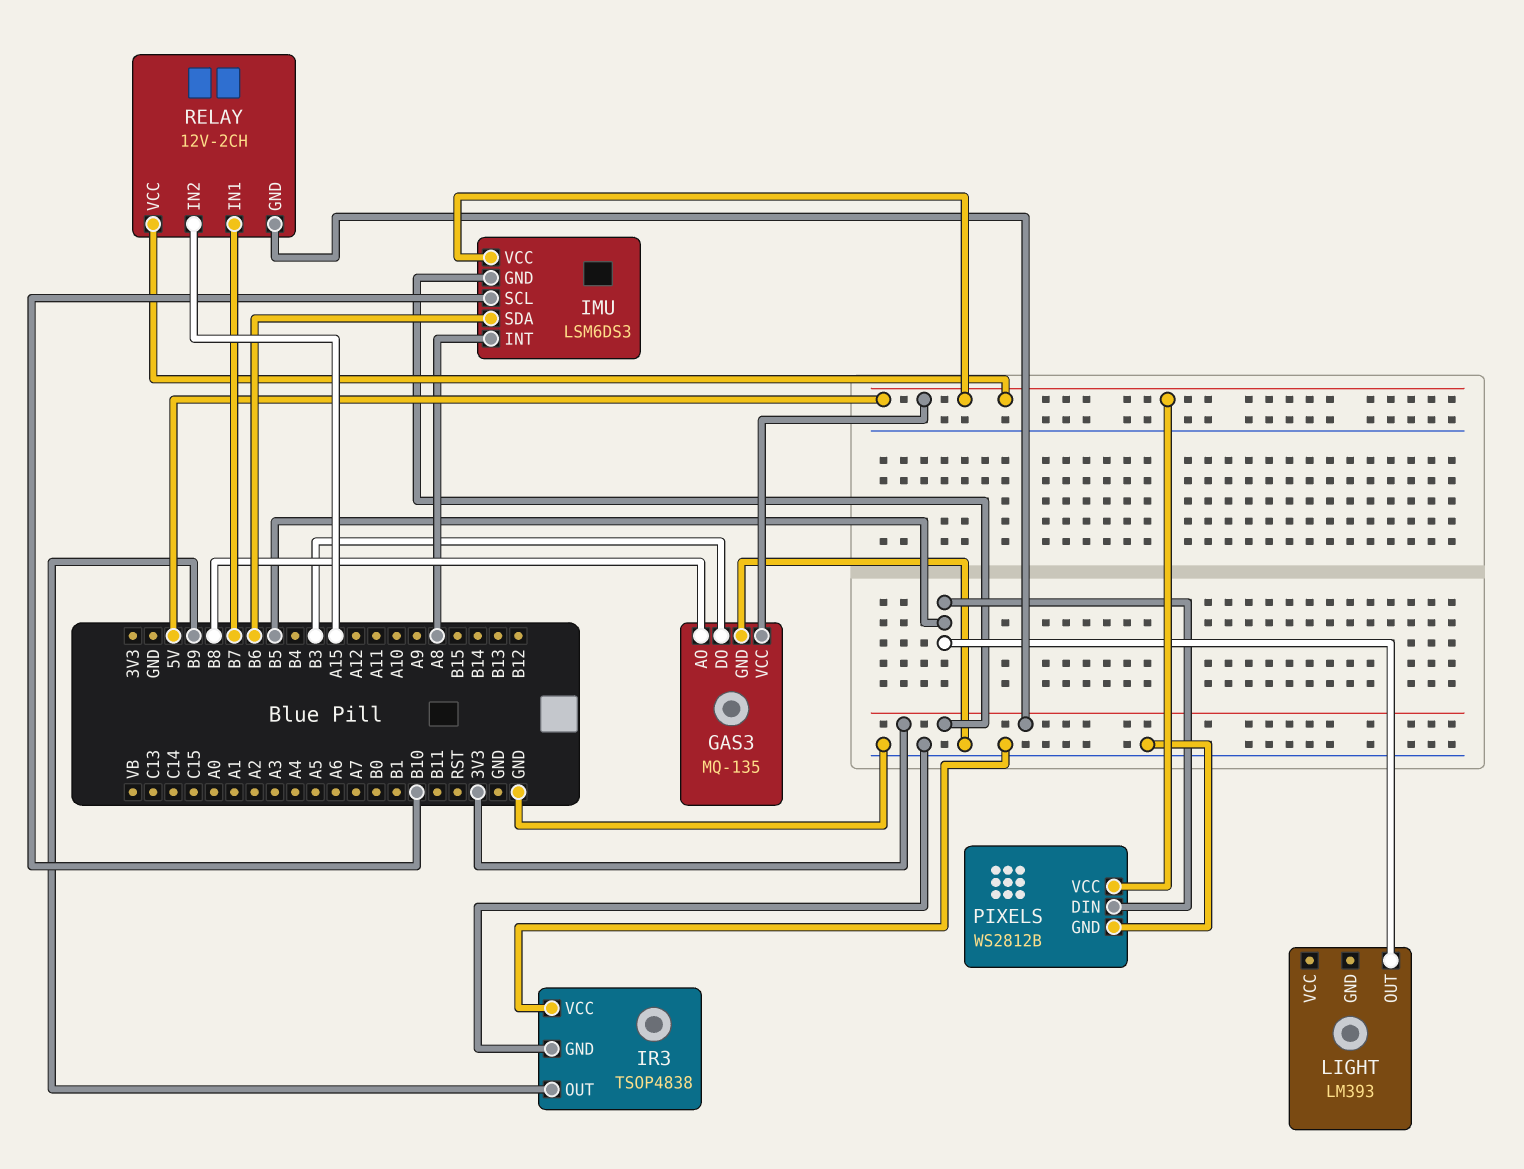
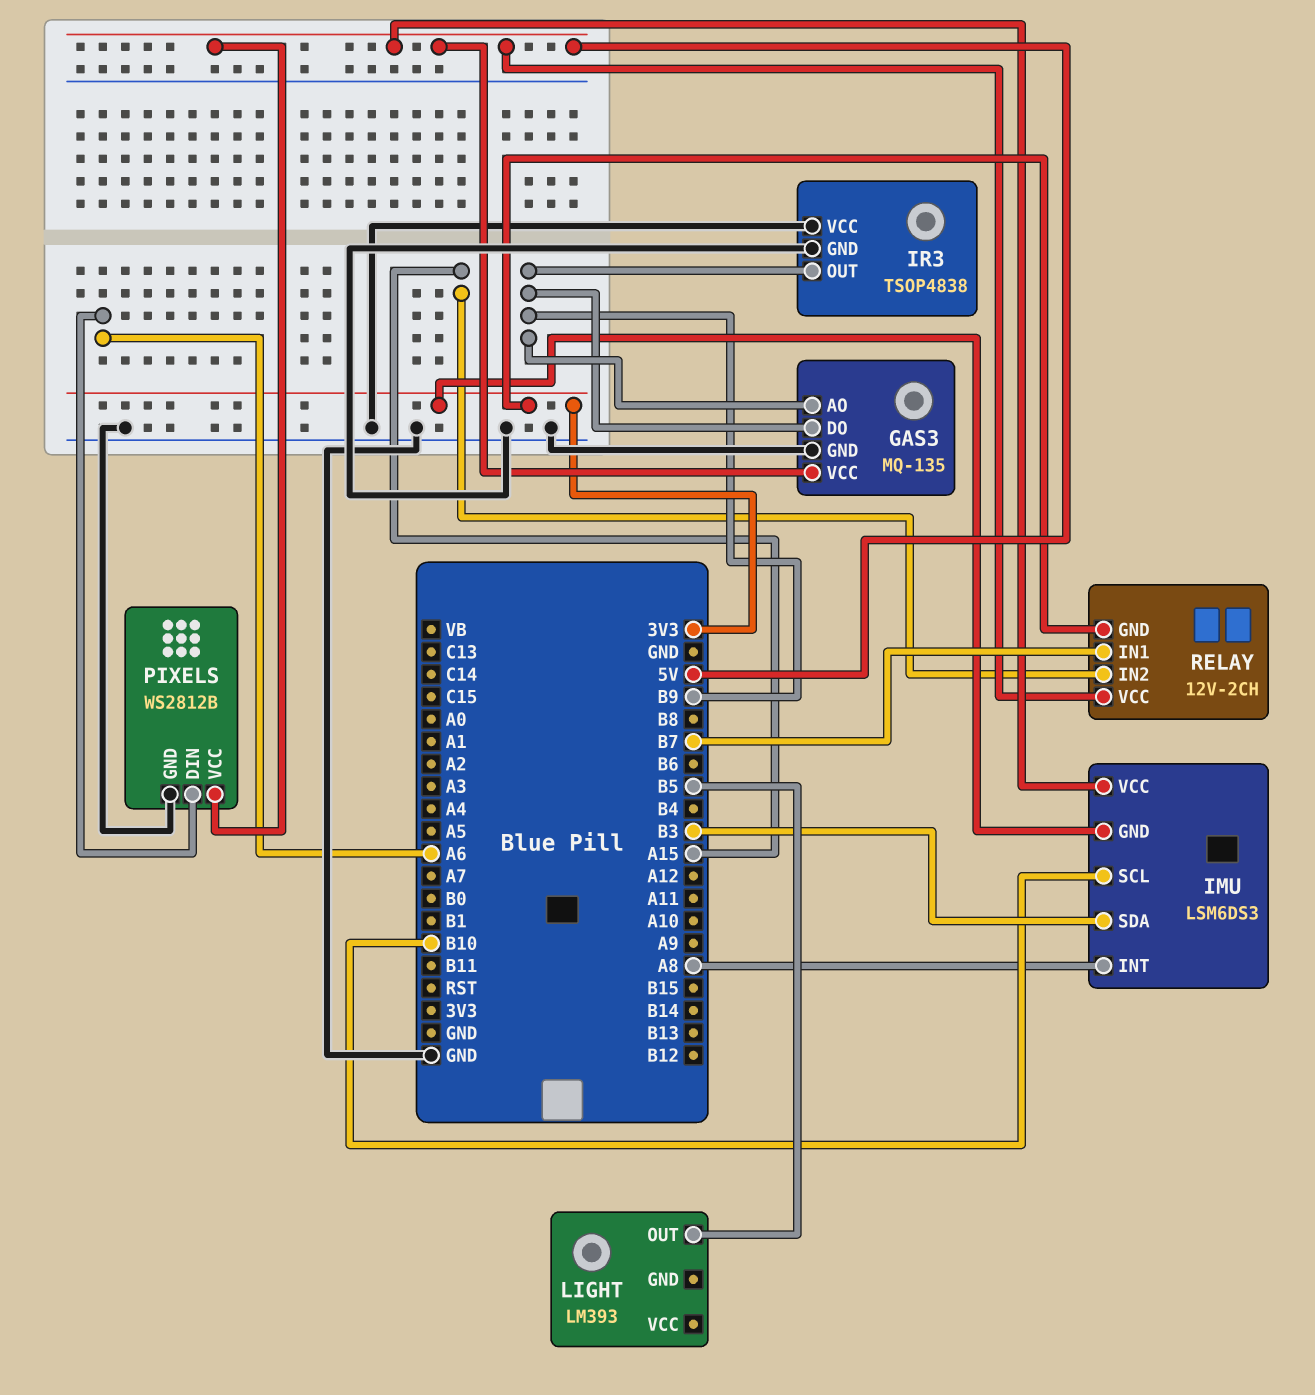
GAS3 pin AO: B8 -> B9
GAS3 pin DO: B3 -> B9
IMU pin SDA: B6 -> B3
PIXELS pin DIN: B5 -> A6

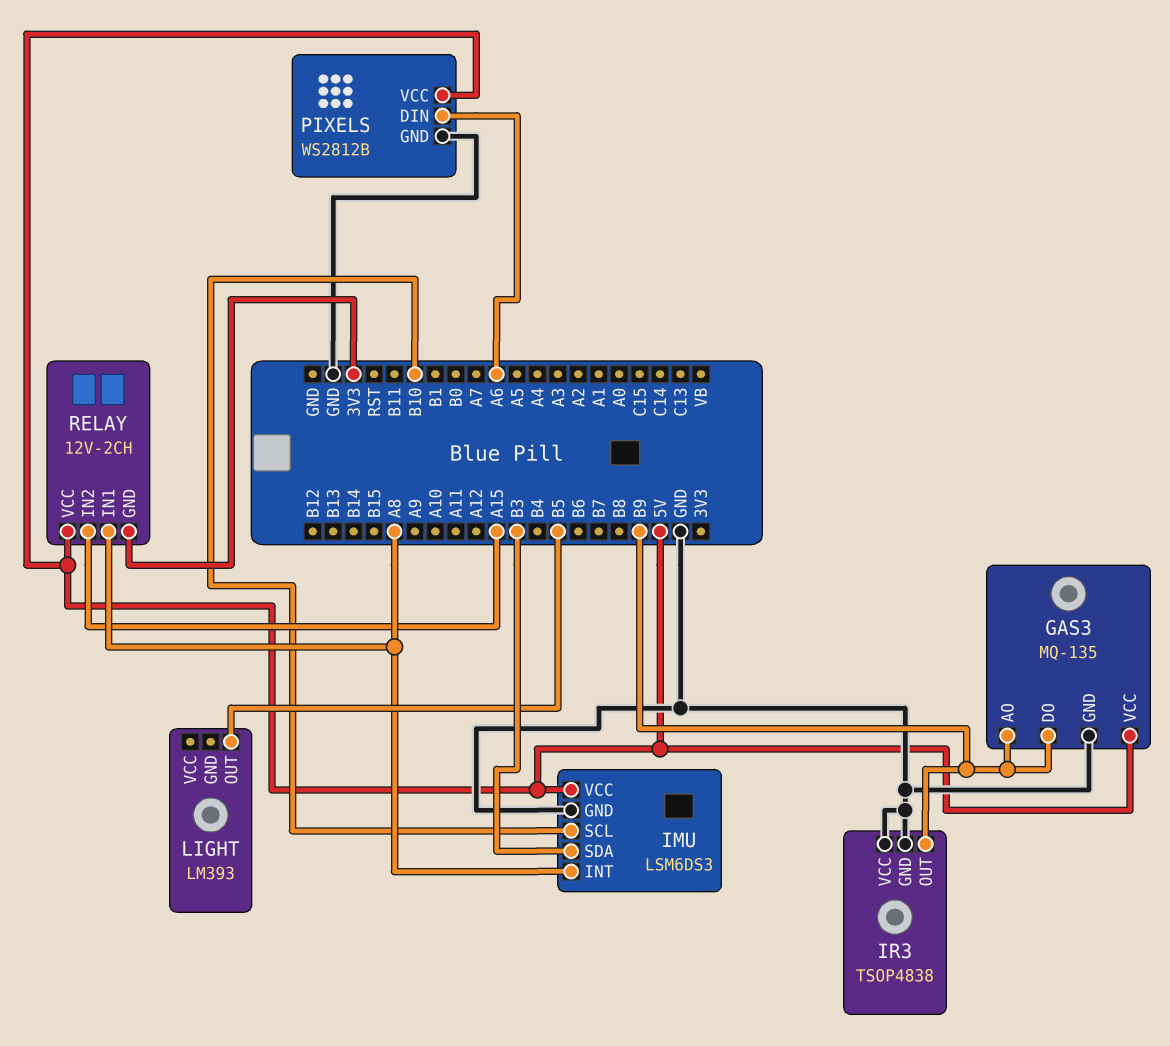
IMU pin GND: 3V3 -> GND
RELAY pin IN1: B7 -> A8

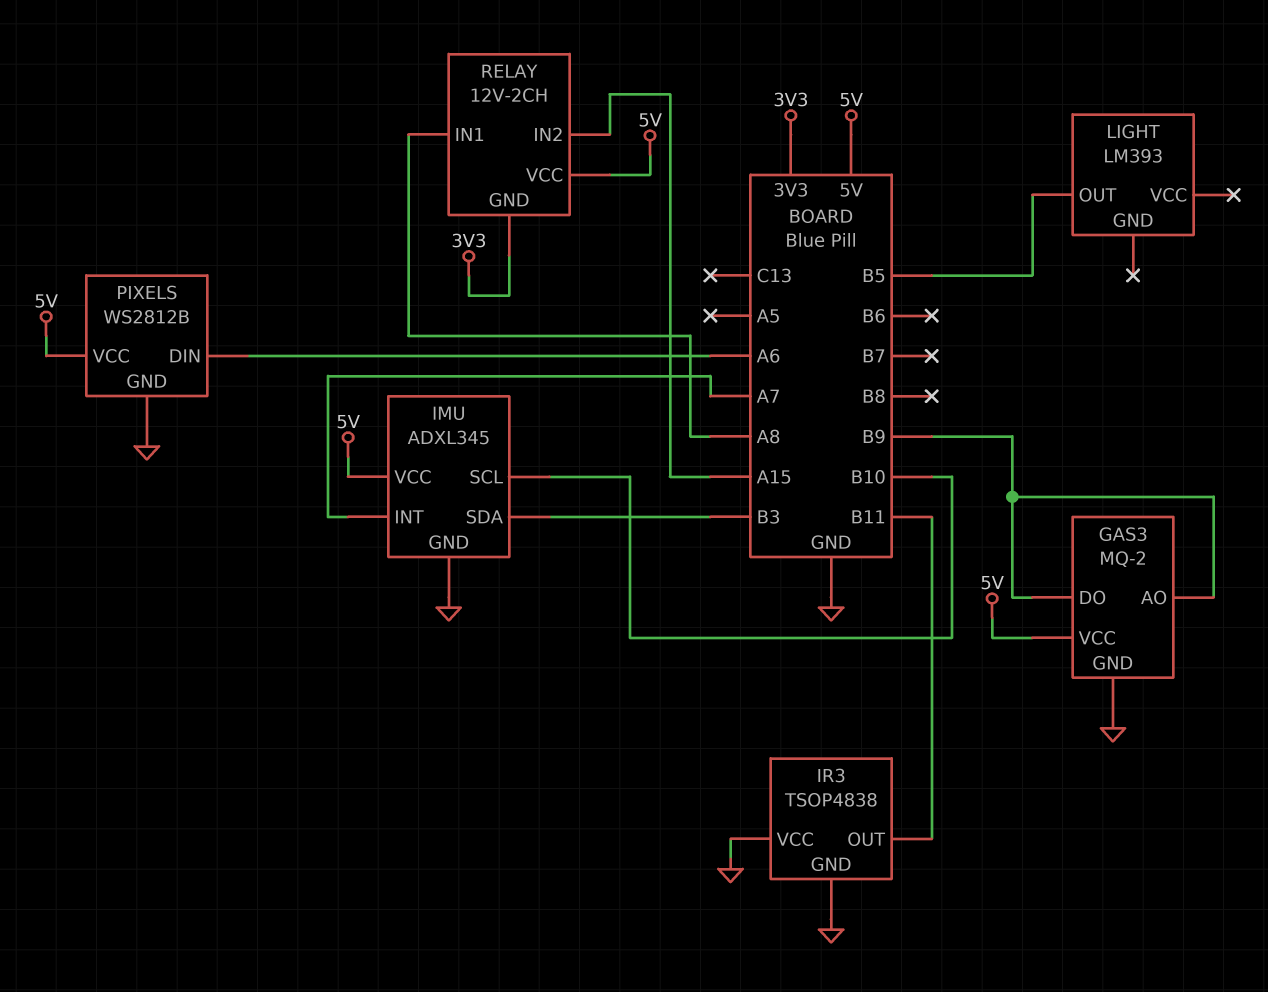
GAS3: MQ-135 -> MQ-2
IMU: LSM6DS3 -> ADXL345
IMU pin INT: A8 -> A7
IR3 pin OUT: B9 -> B11

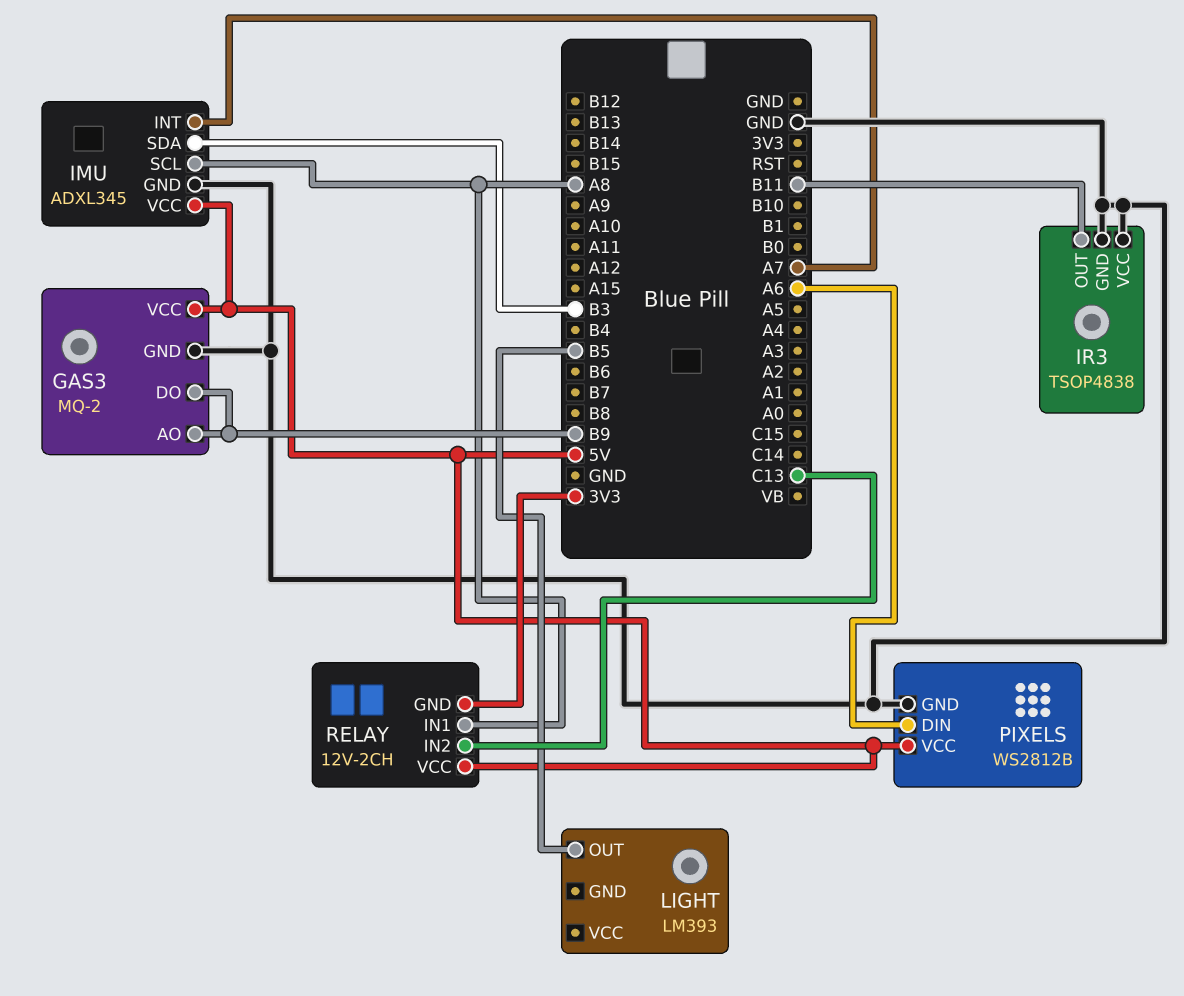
IMU pin SCL: B10 -> A8
RELAY pin IN2: A15 -> C13

